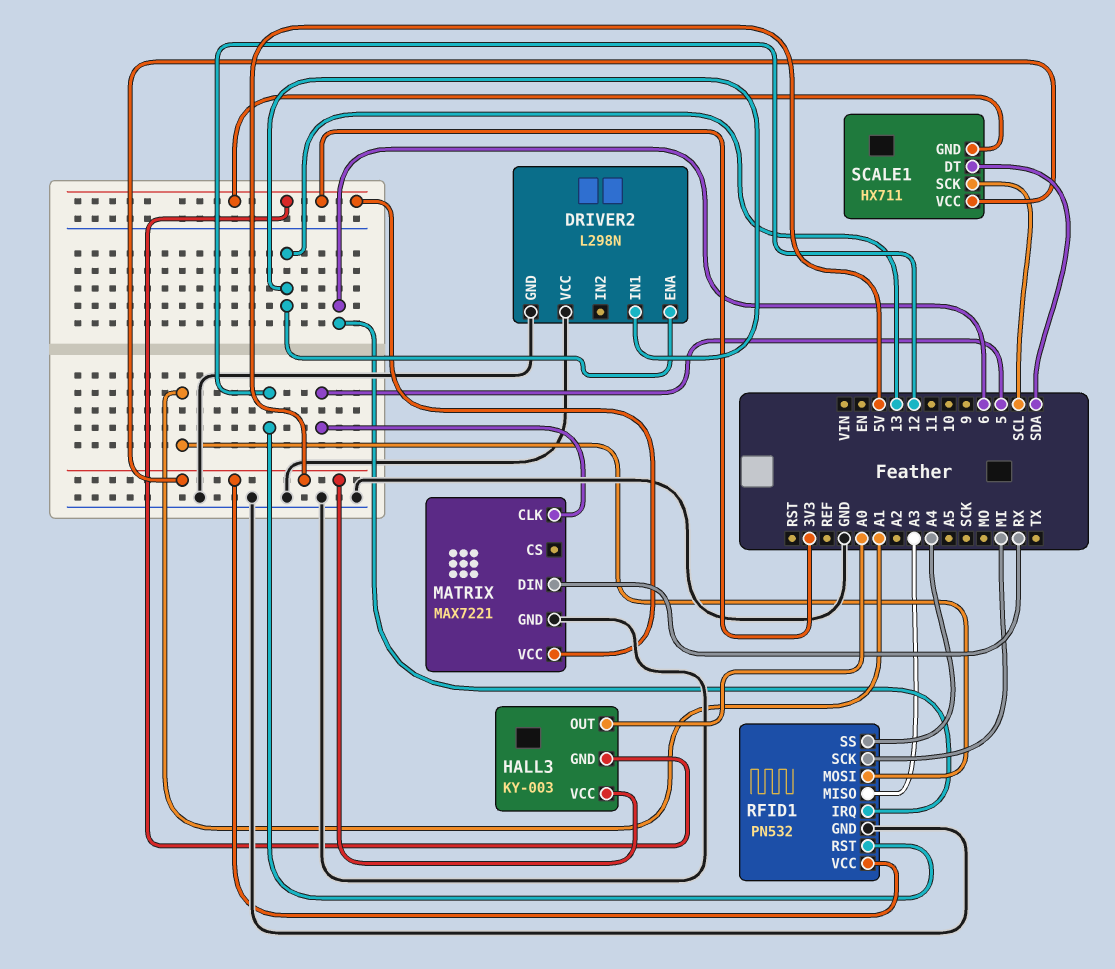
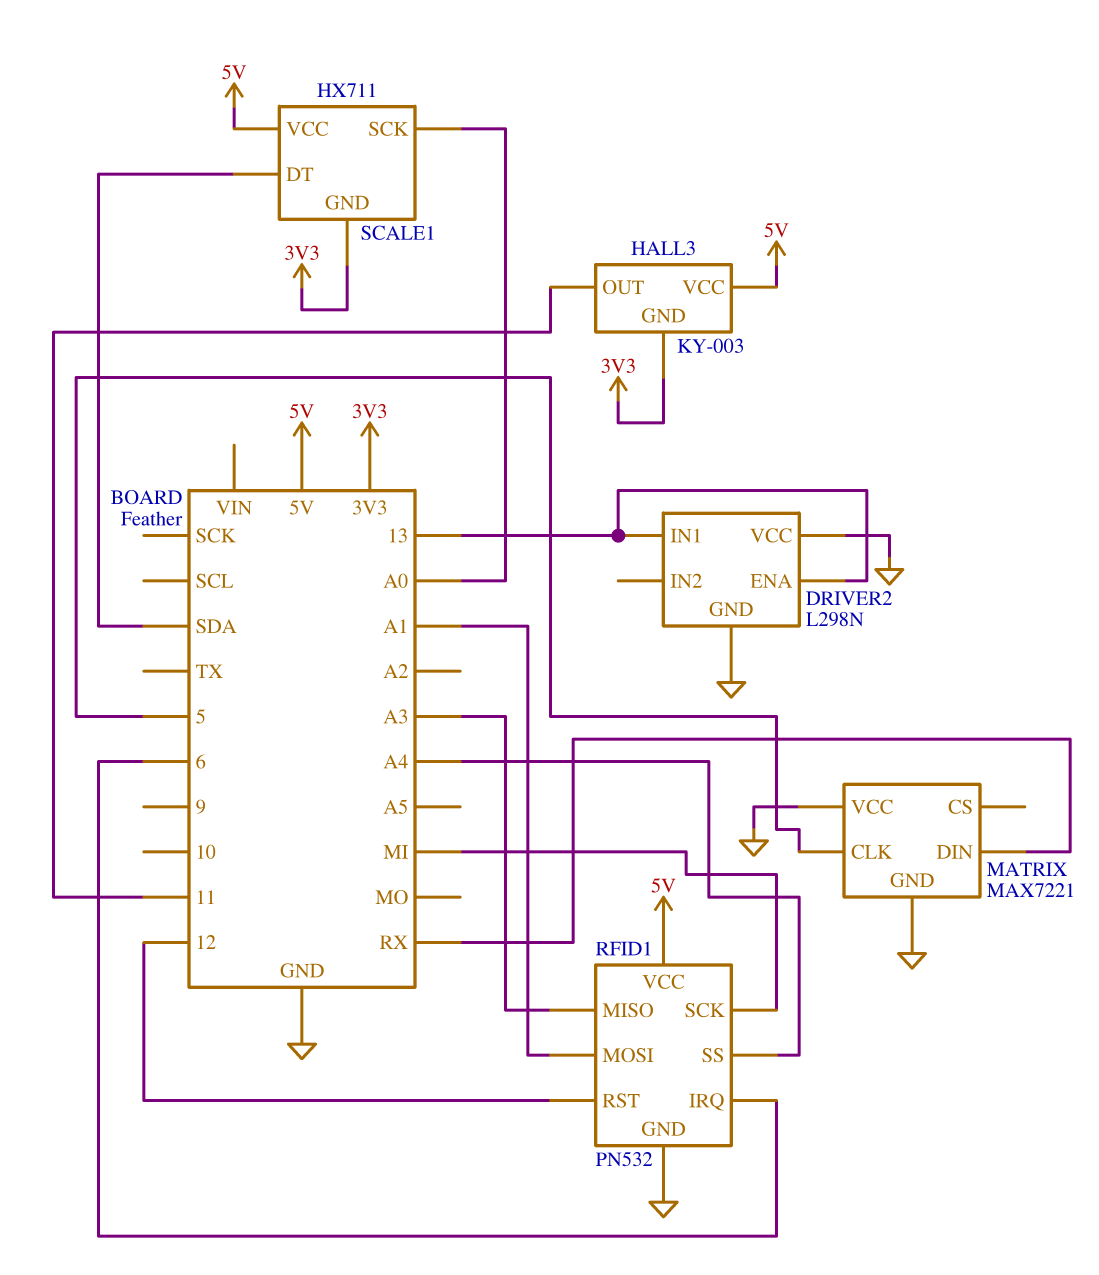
HALL3 pin OUT: A0 -> 11
MATRIX pin VCC: 3V3 -> GND
SCALE1 pin SCK: SCL -> A0

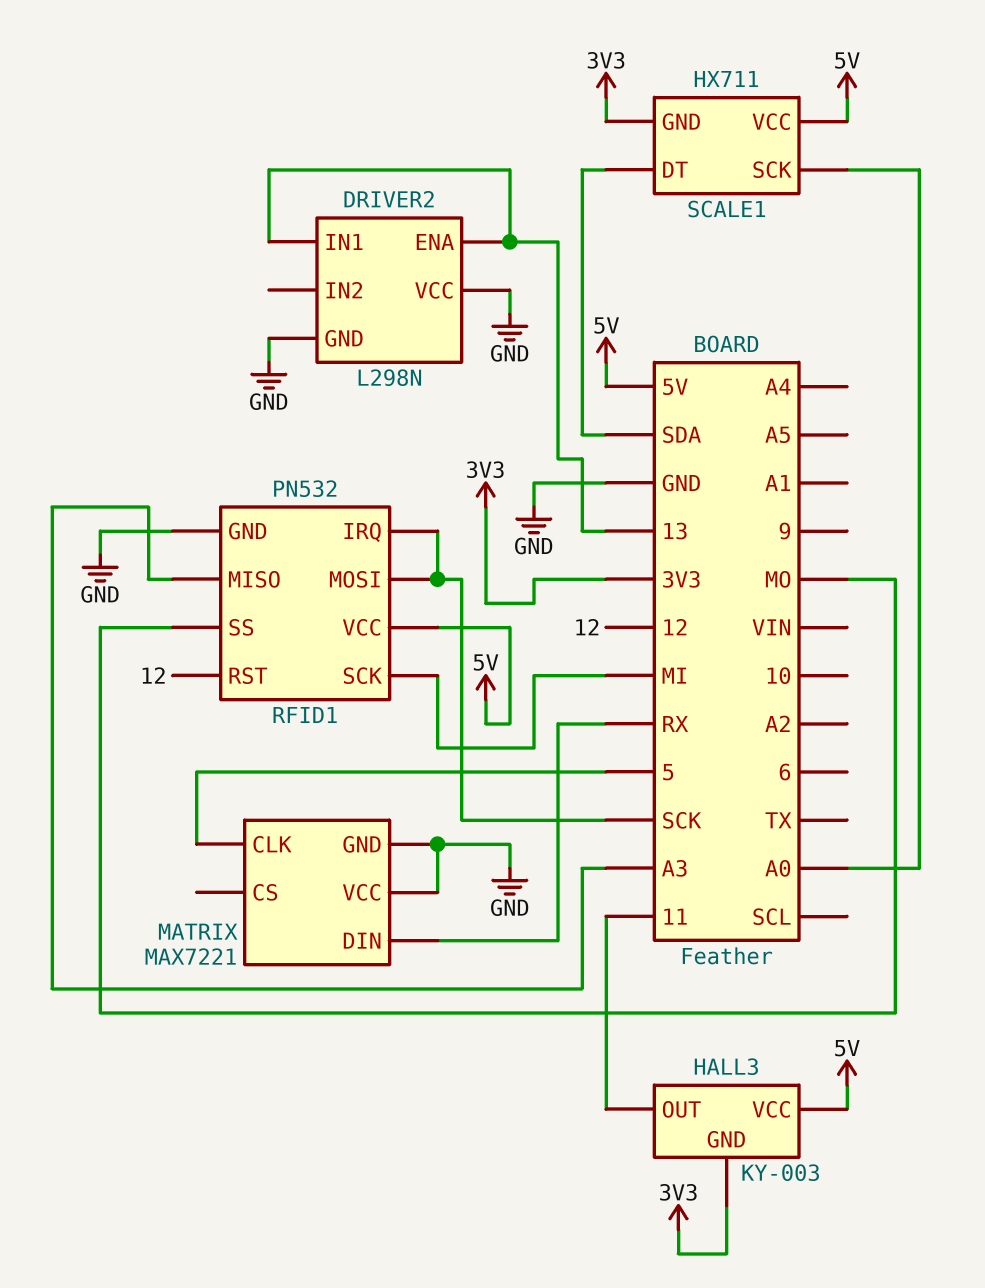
RFID1 pin IRQ: 6 -> SCK
RFID1 pin MOSI: A1 -> SCK
RFID1 pin SS: A4 -> MO

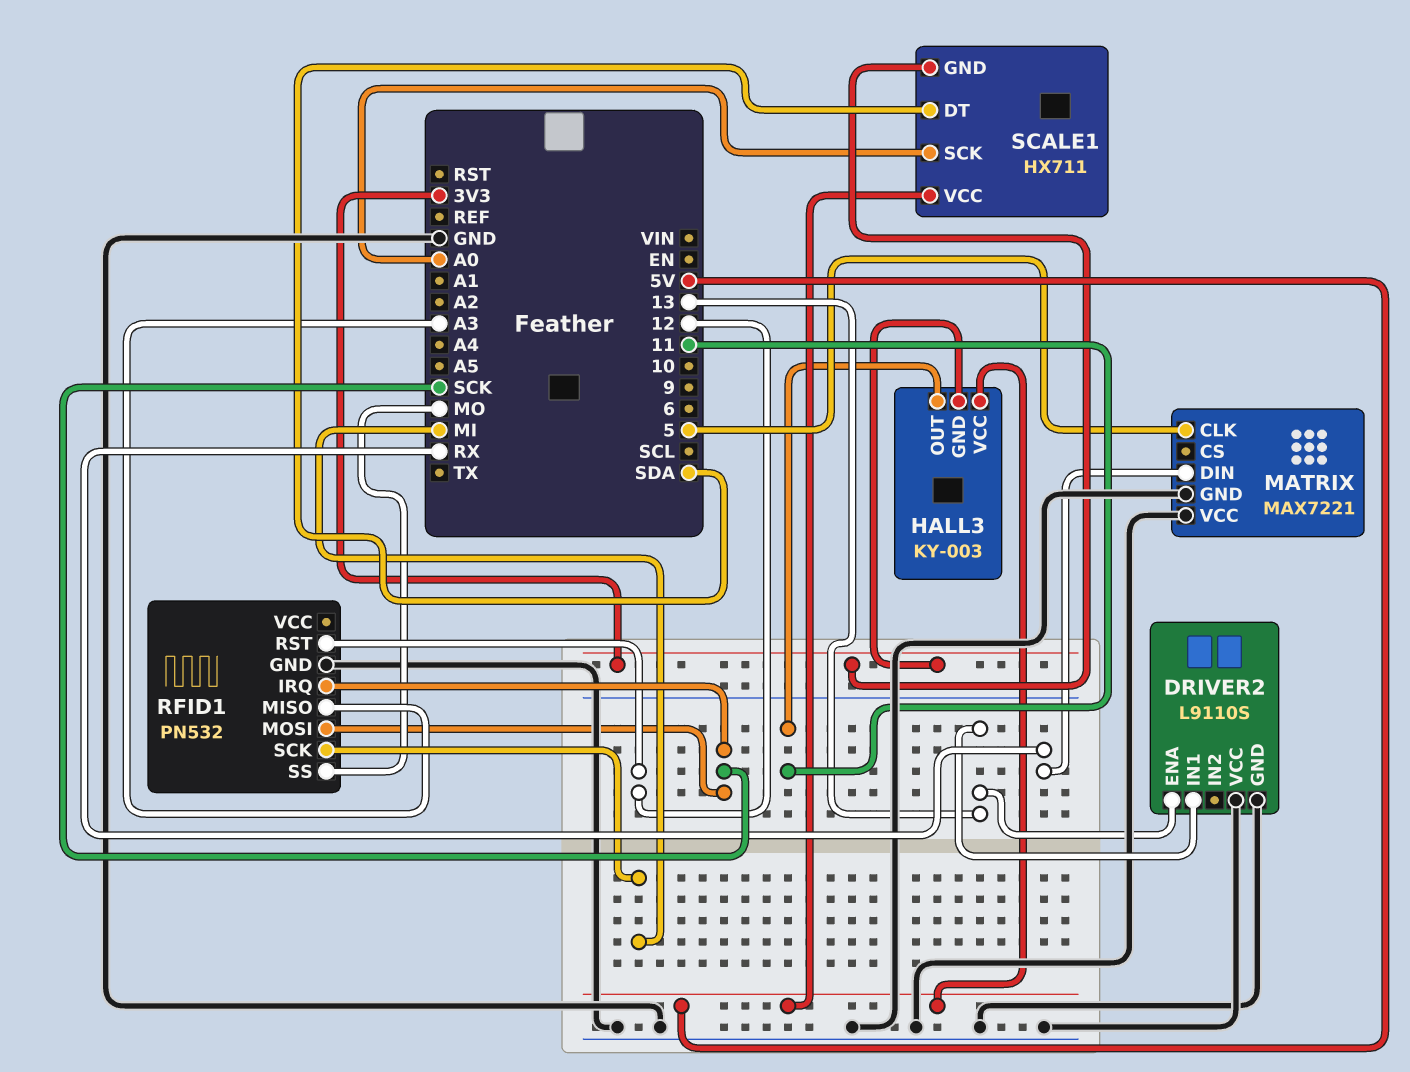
DRIVER2: L298N -> L9110S
RFID1 pin VCC: 5V -> none

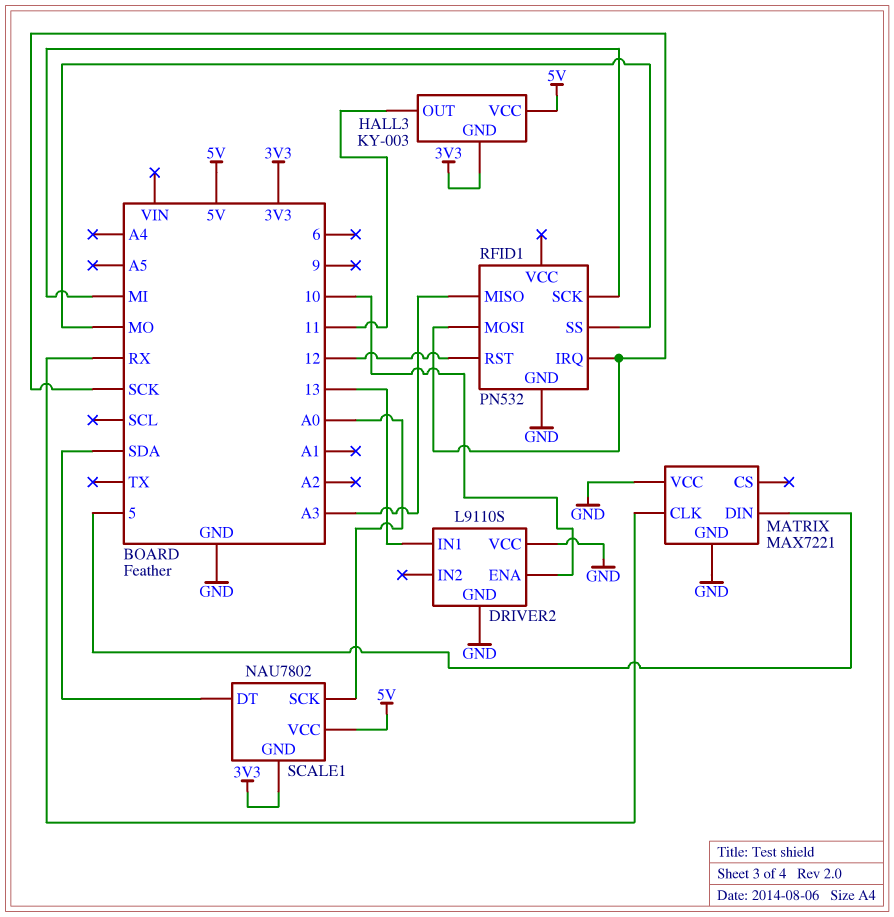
DRIVER2 pin ENA: 13 -> 10
MATRIX pin CLK: 5 -> RX
MATRIX pin DIN: RX -> 5
SCALE1: HX711 -> NAU7802

